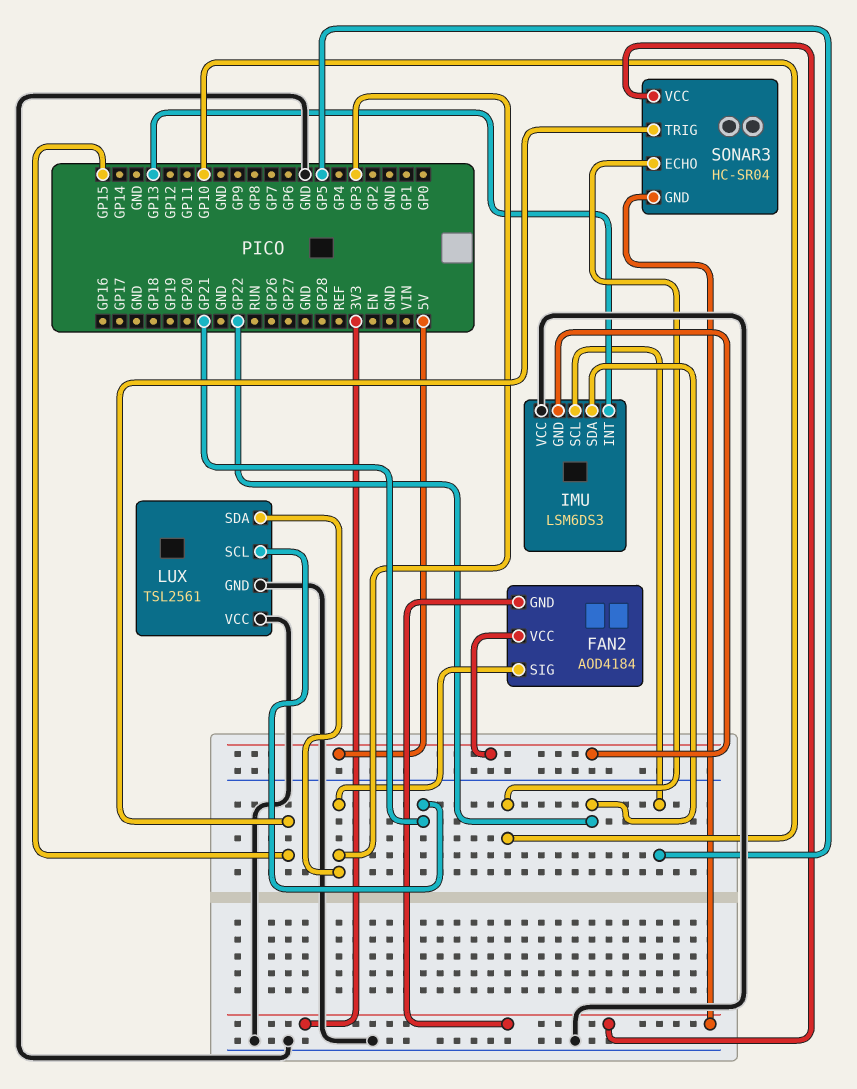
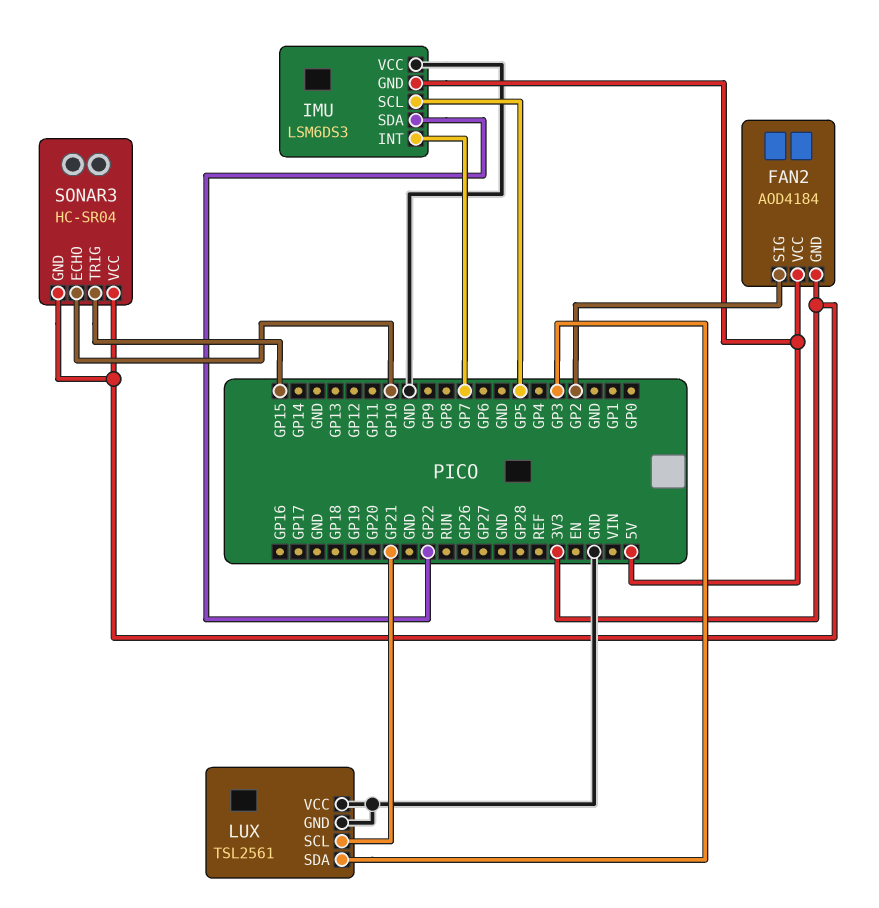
FAN2 pin SIG: GP3 -> GP2
IMU pin INT: GP13 -> GP7

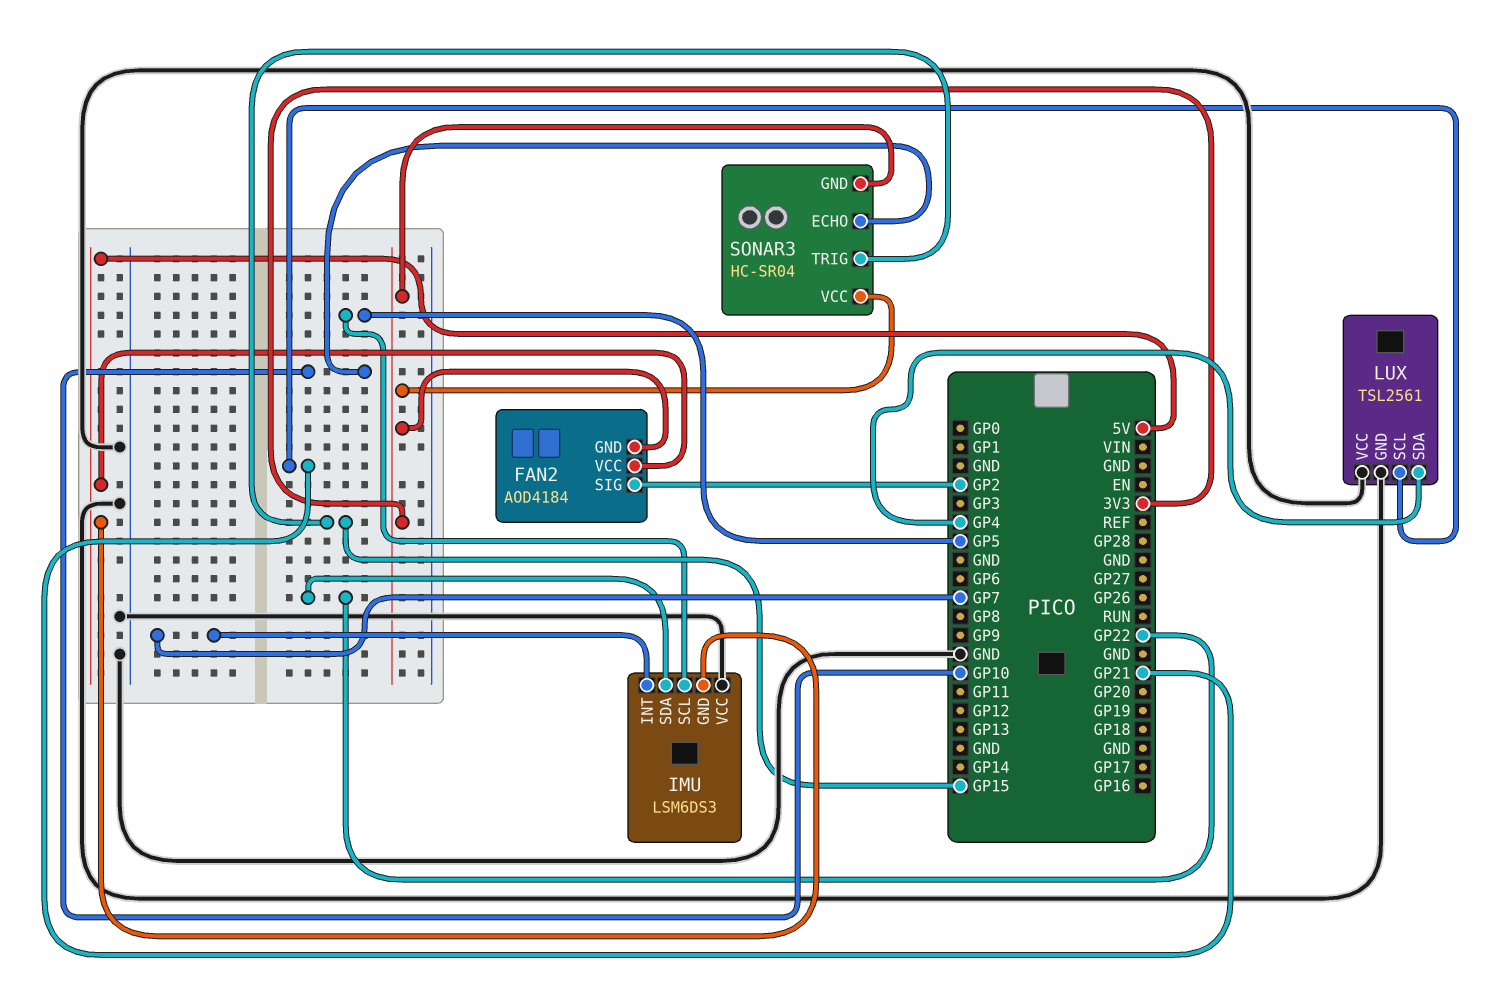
LUX pin SDA: GP3 -> GP4

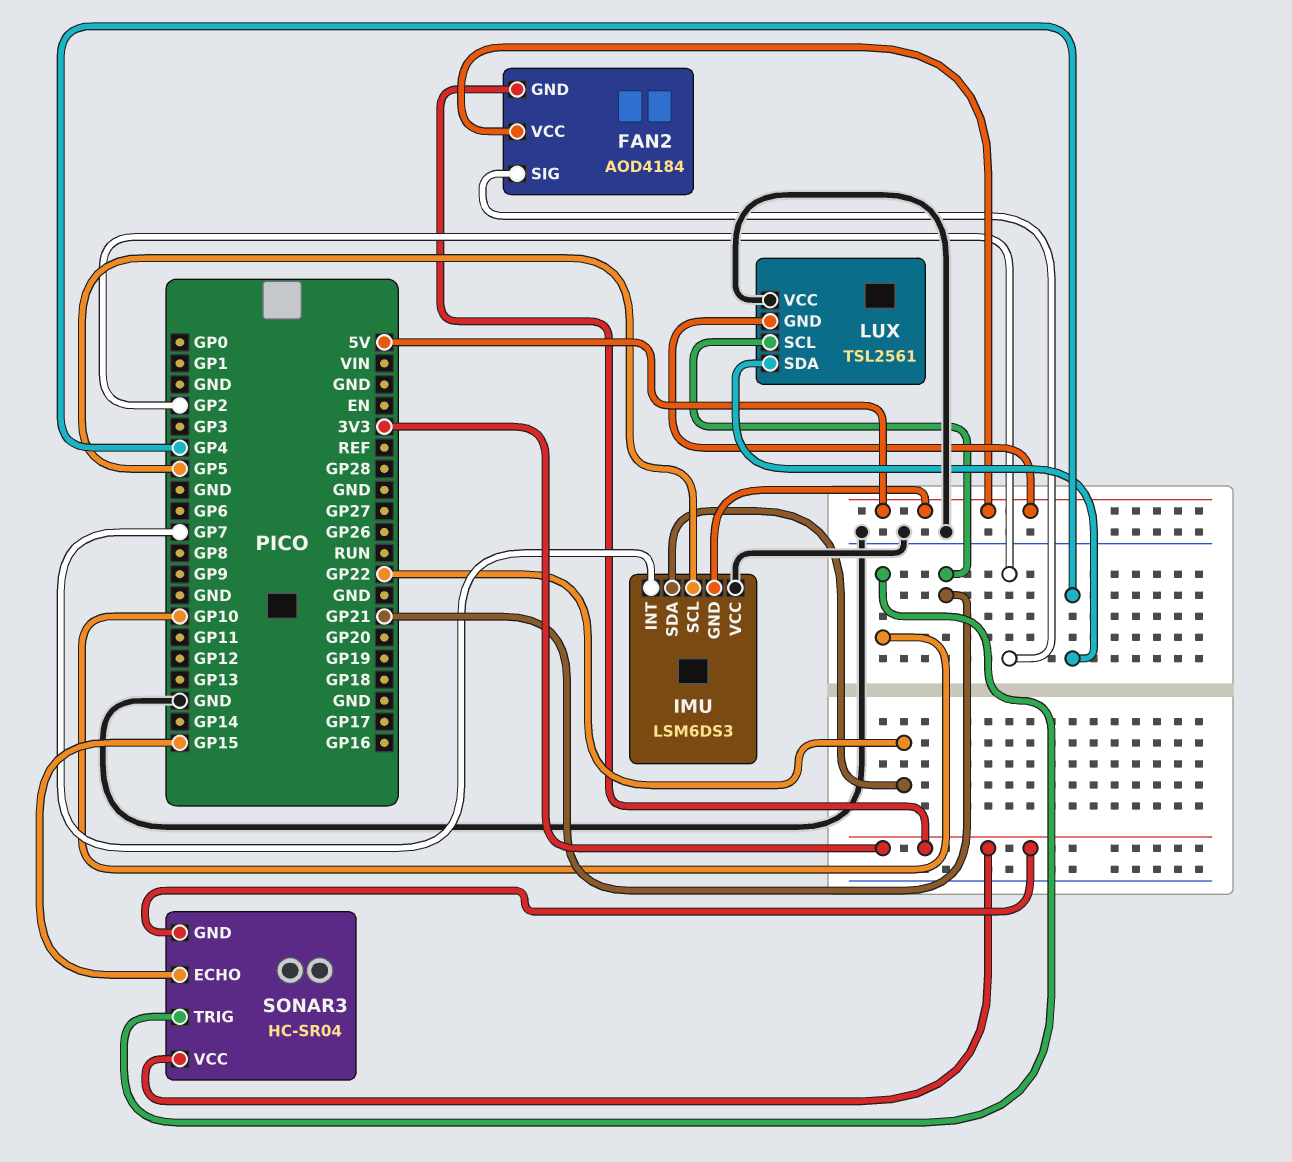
LUX pin GND: GND -> 5V
SONAR3 pin ECHO: GP10 -> GP15
SONAR3 pin TRIG: GP15 -> GP10

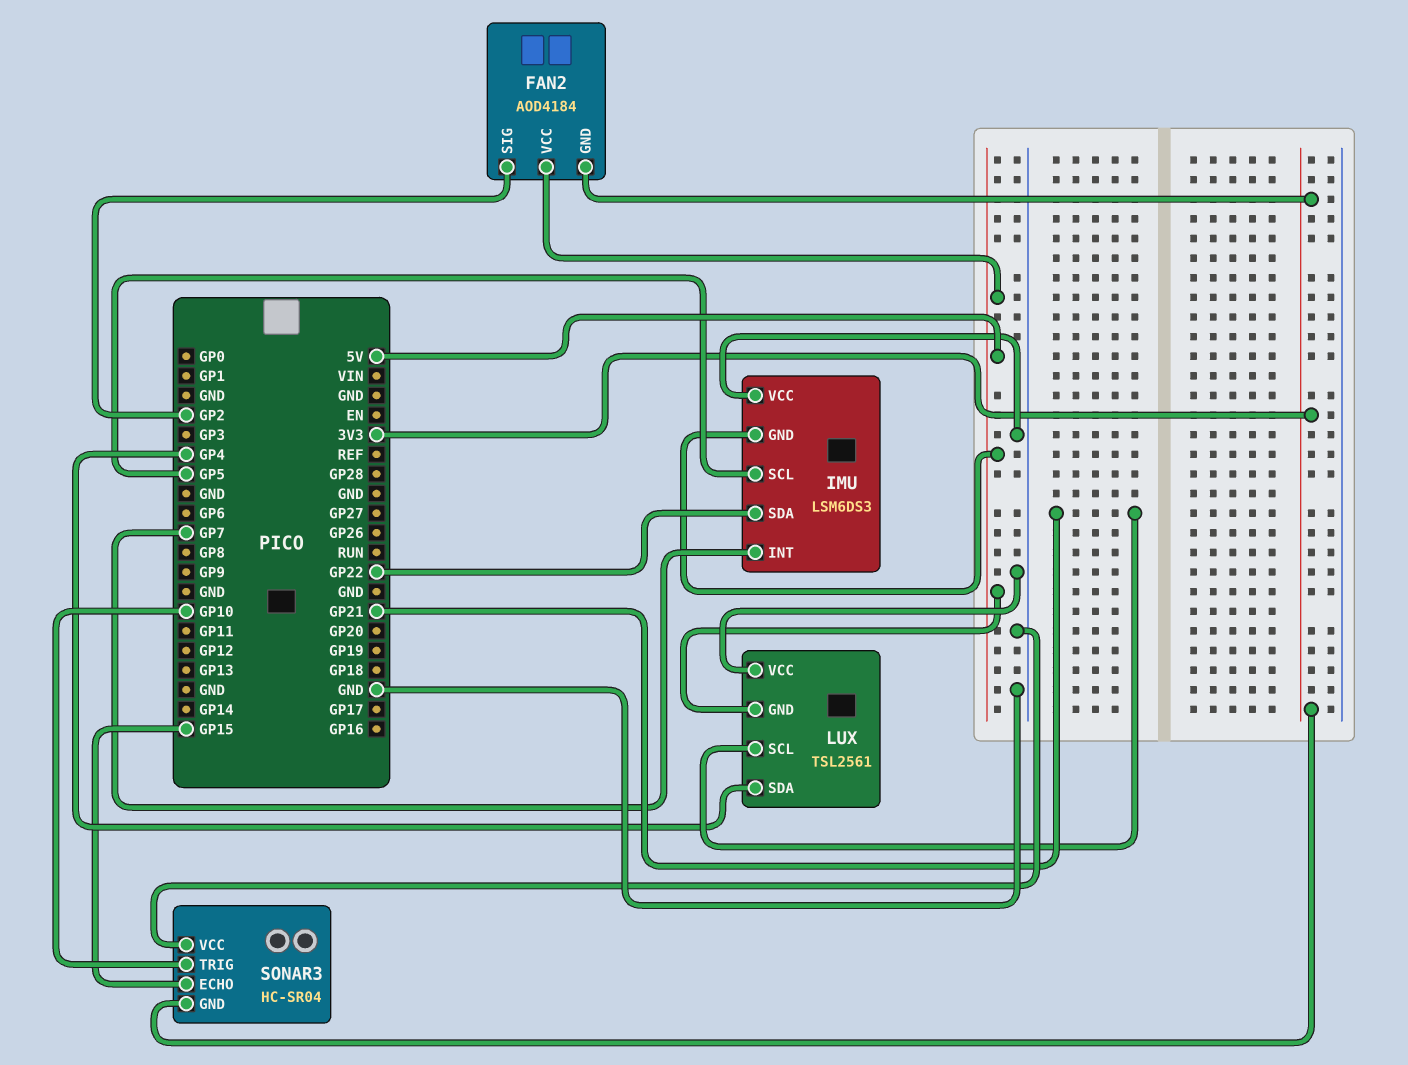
SONAR3 pin VCC: 3V3 -> GND

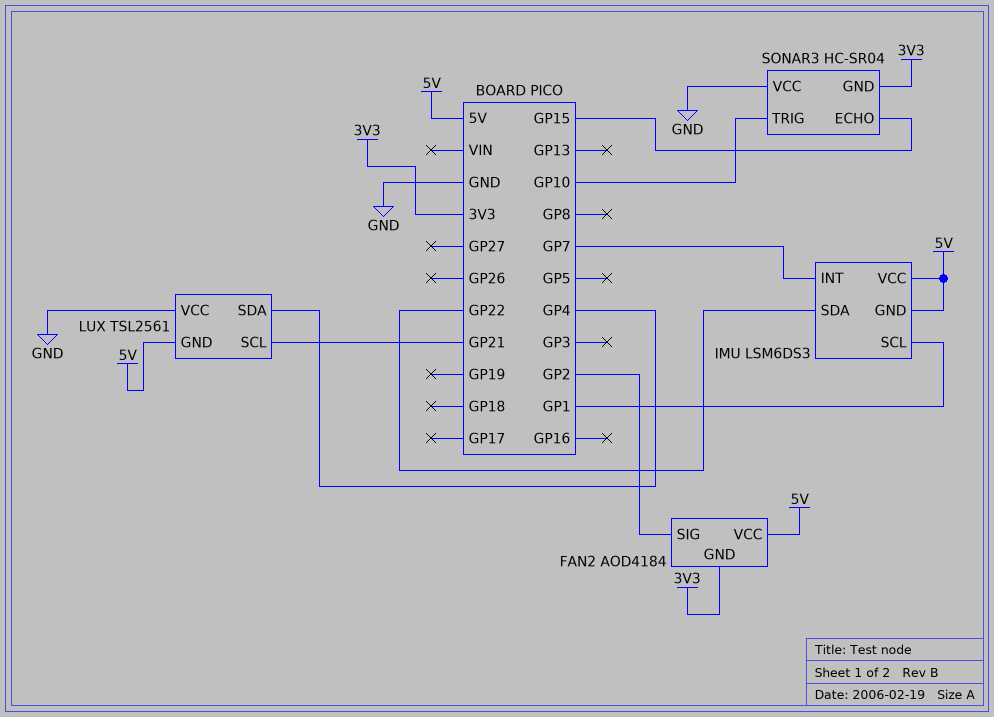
IMU pin SCL: GP5 -> GP1
IMU pin VCC: GND -> 5V

